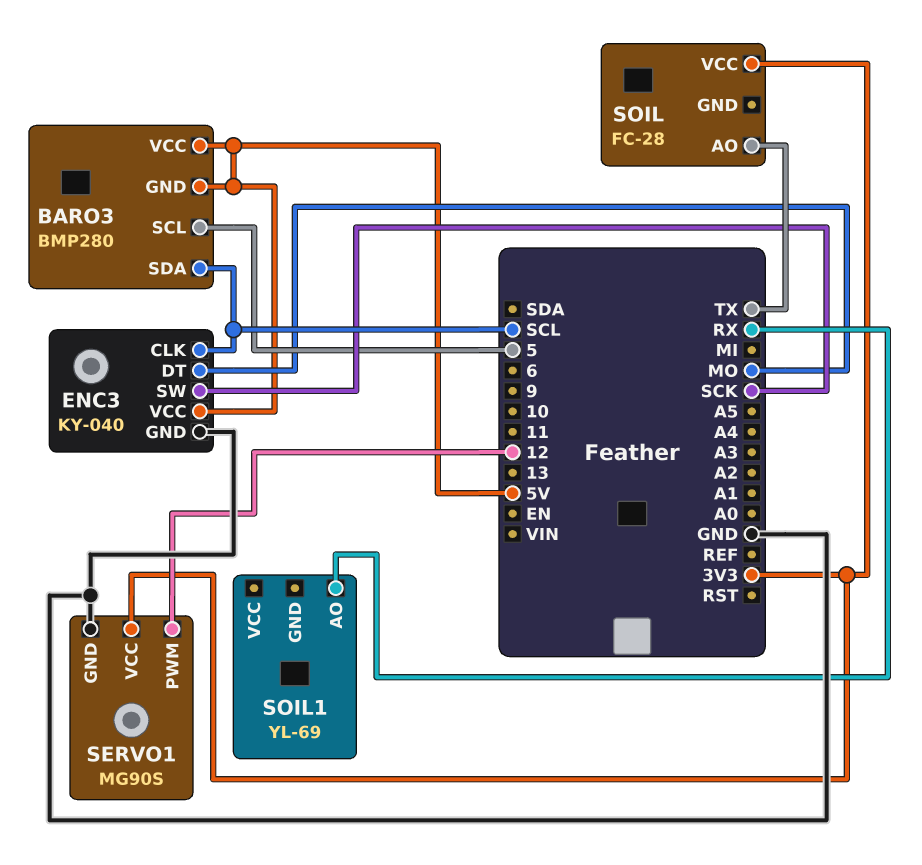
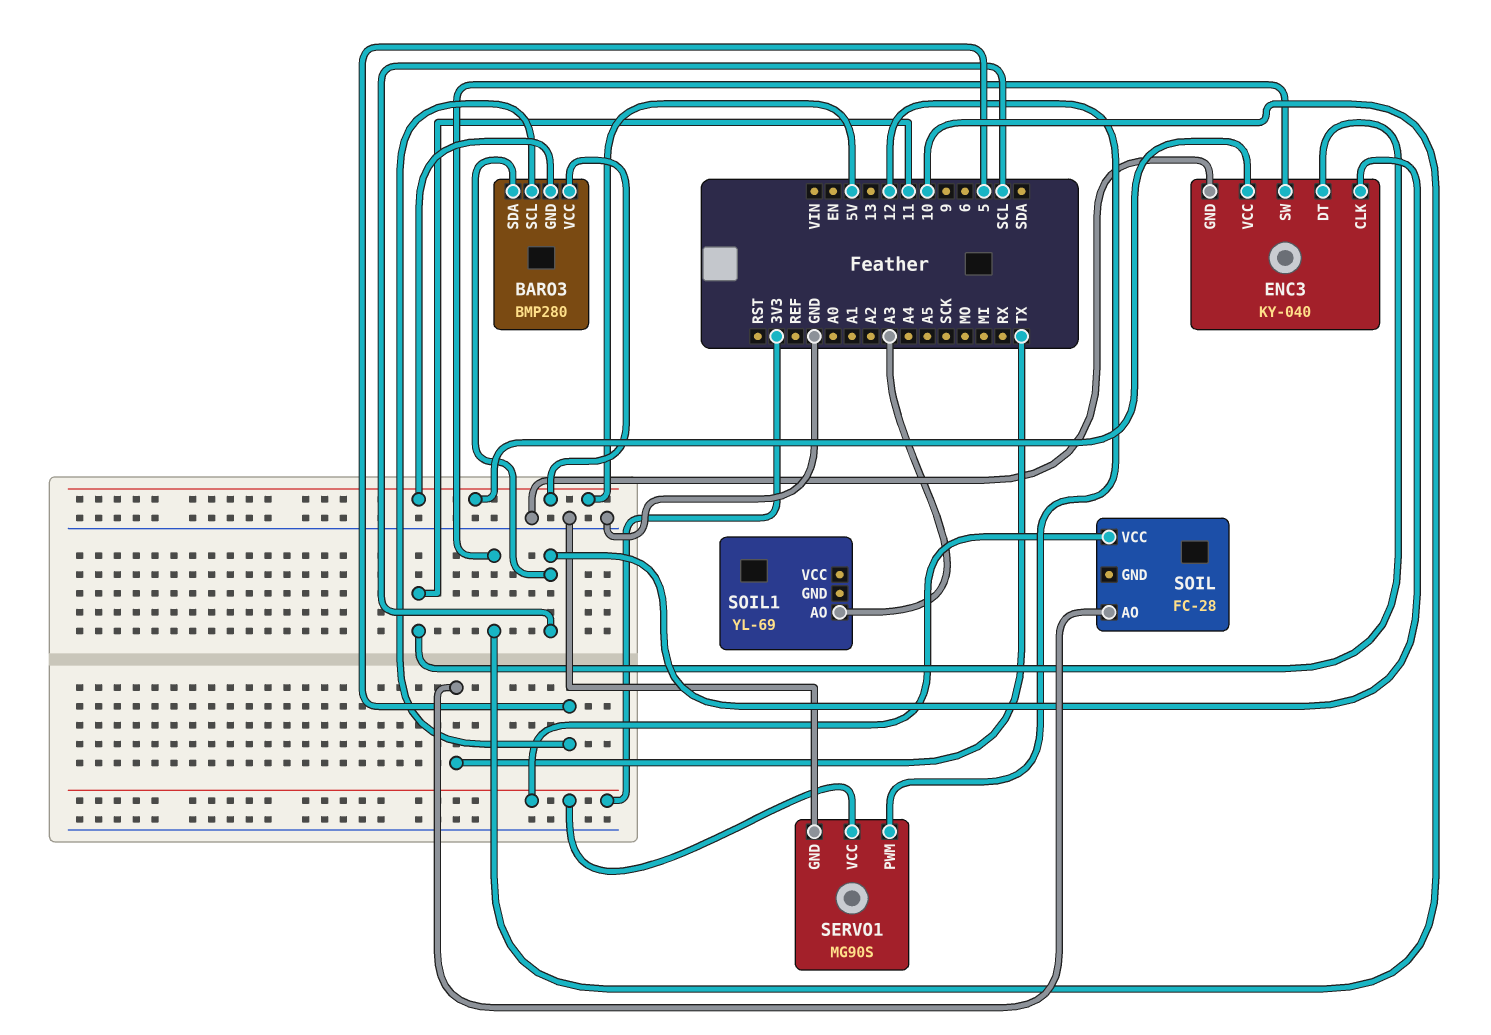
ENC3 pin DT: MO -> 11
ENC3 pin SW: SCK -> 10
SOIL1 pin AO: RX -> A3

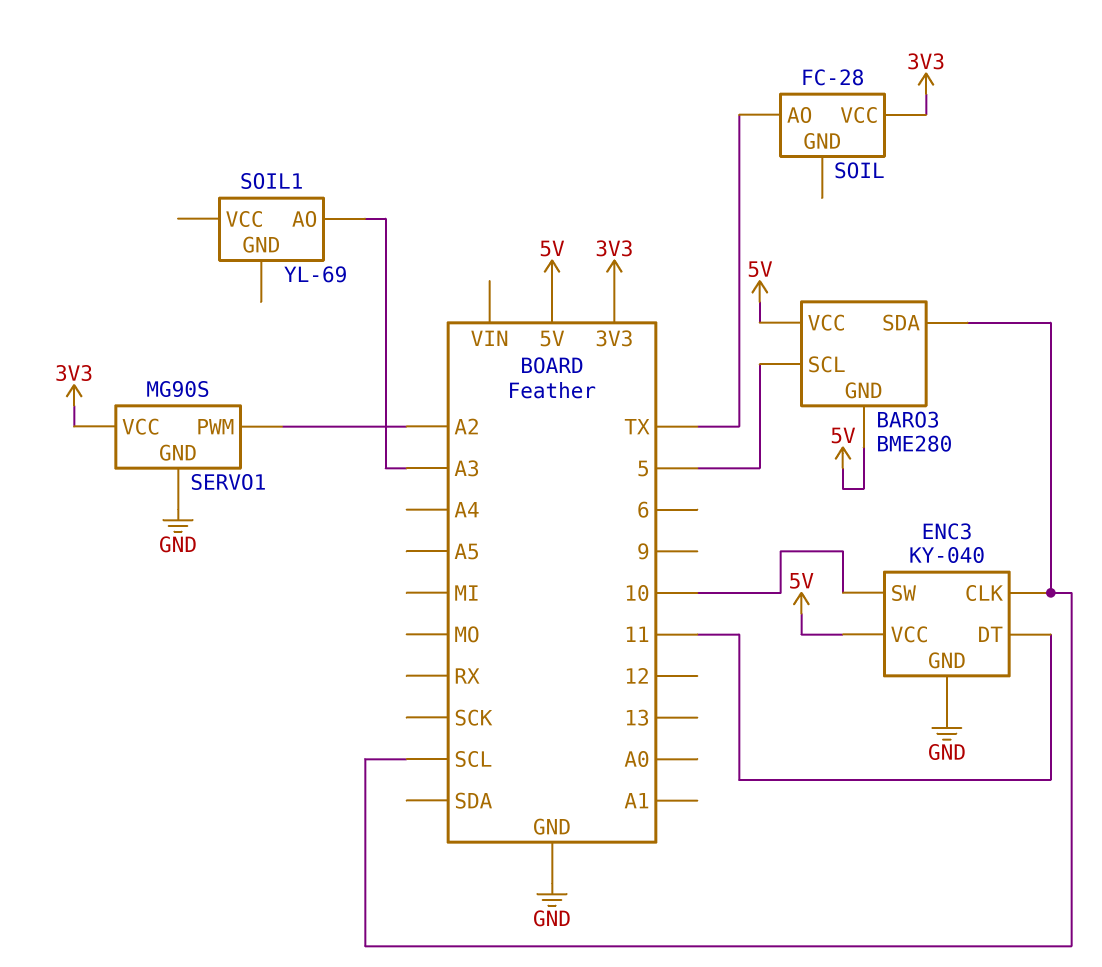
BARO3: BMP280 -> BME280
SERVO1 pin PWM: 12 -> A2

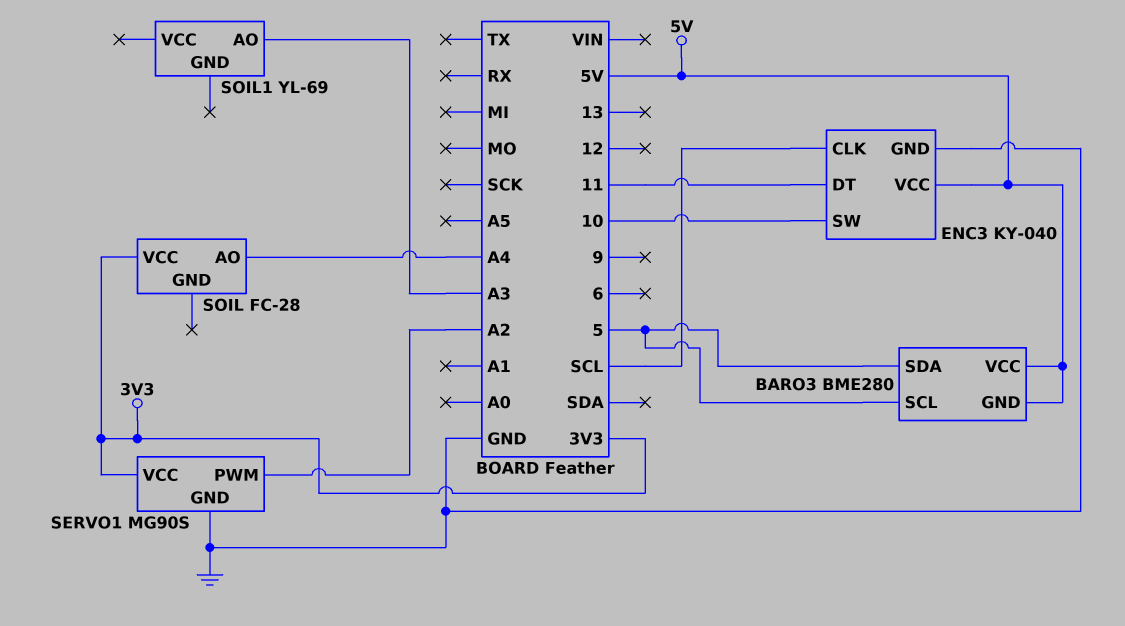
BARO3 pin SDA: SCL -> 5
SOIL pin AO: TX -> A4

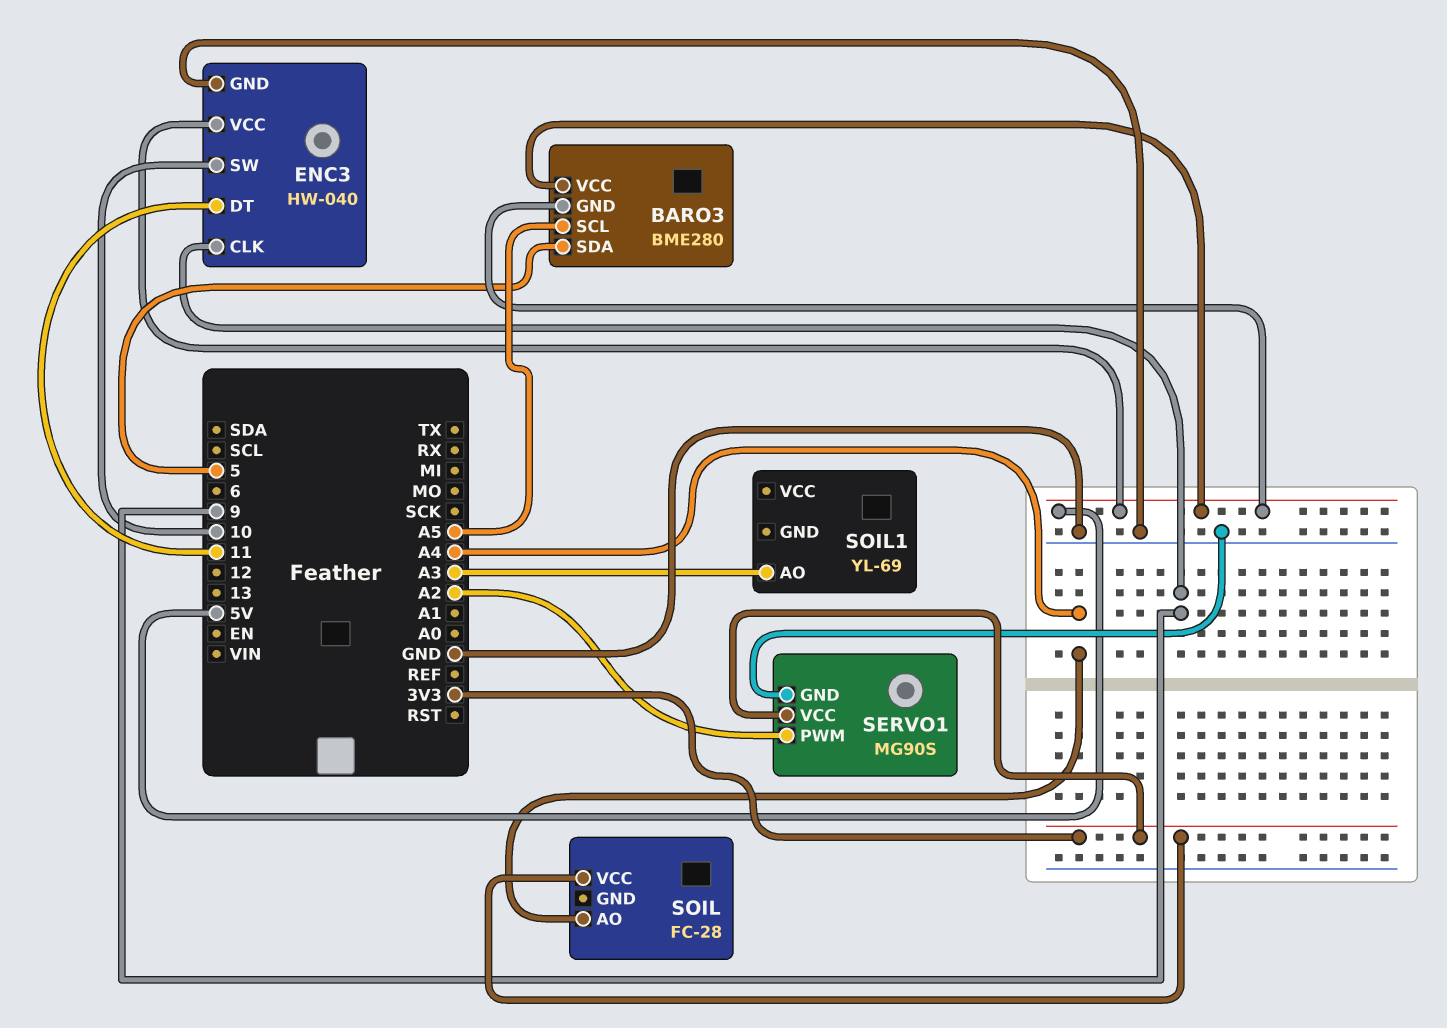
BARO3 pin SCL: 5 -> A5
ENC3: KY-040 -> HW-040
ENC3 pin CLK: SCL -> 9

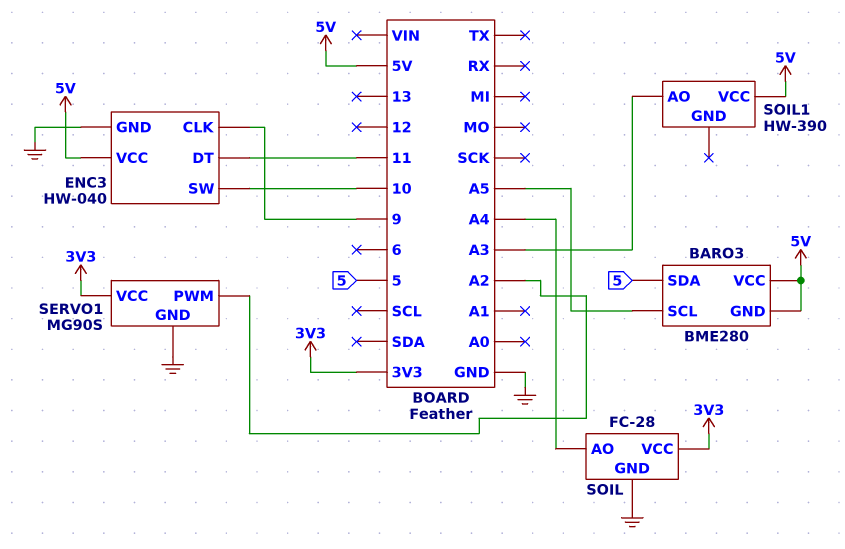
SOIL pin GND: none -> GND
SOIL1: YL-69 -> HW-390
SOIL1 pin VCC: none -> 5V

